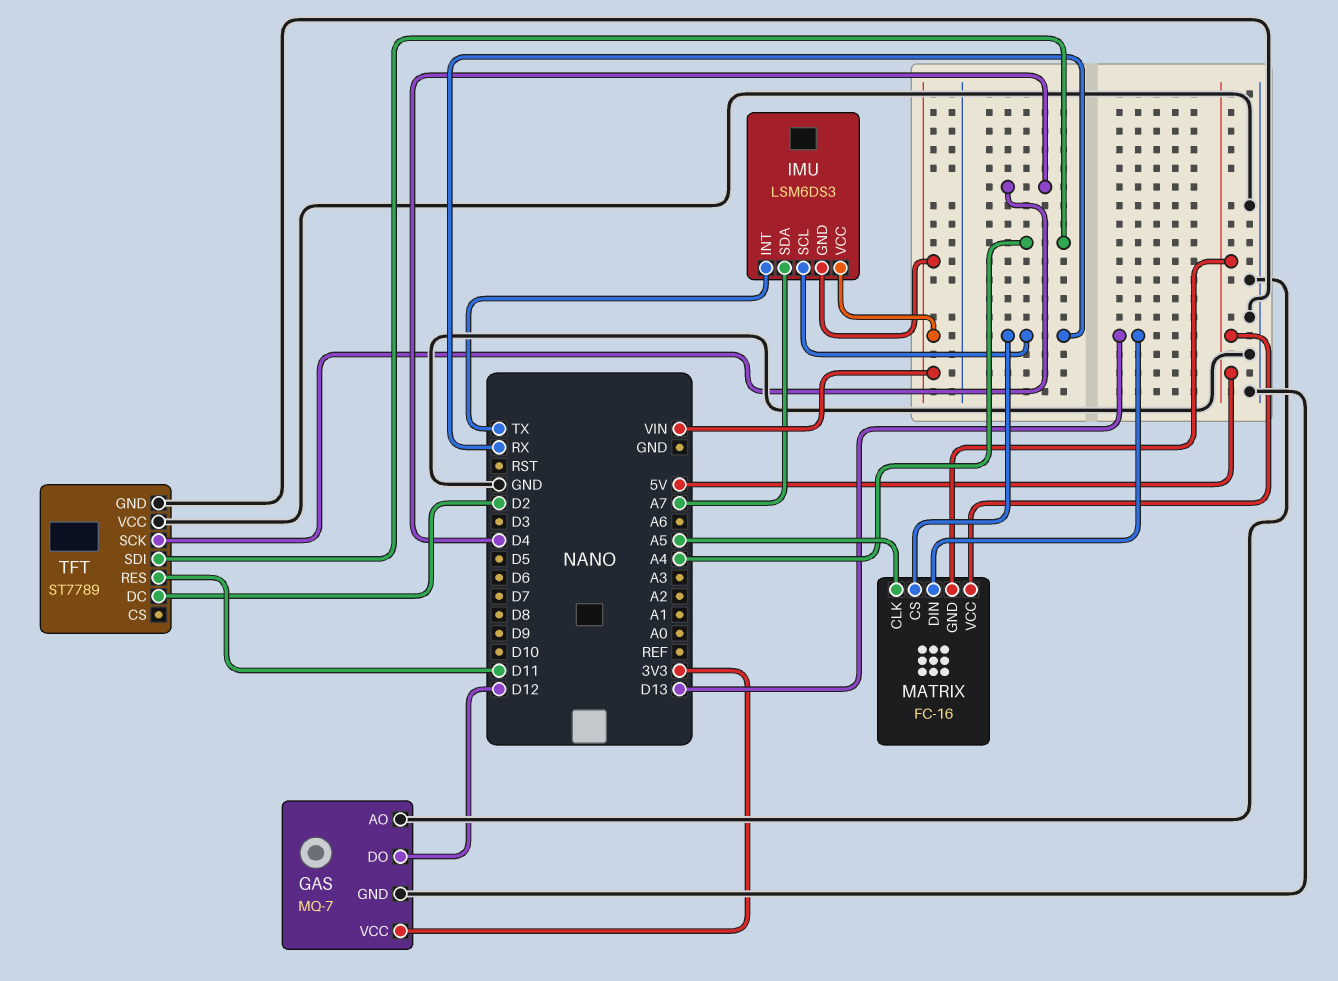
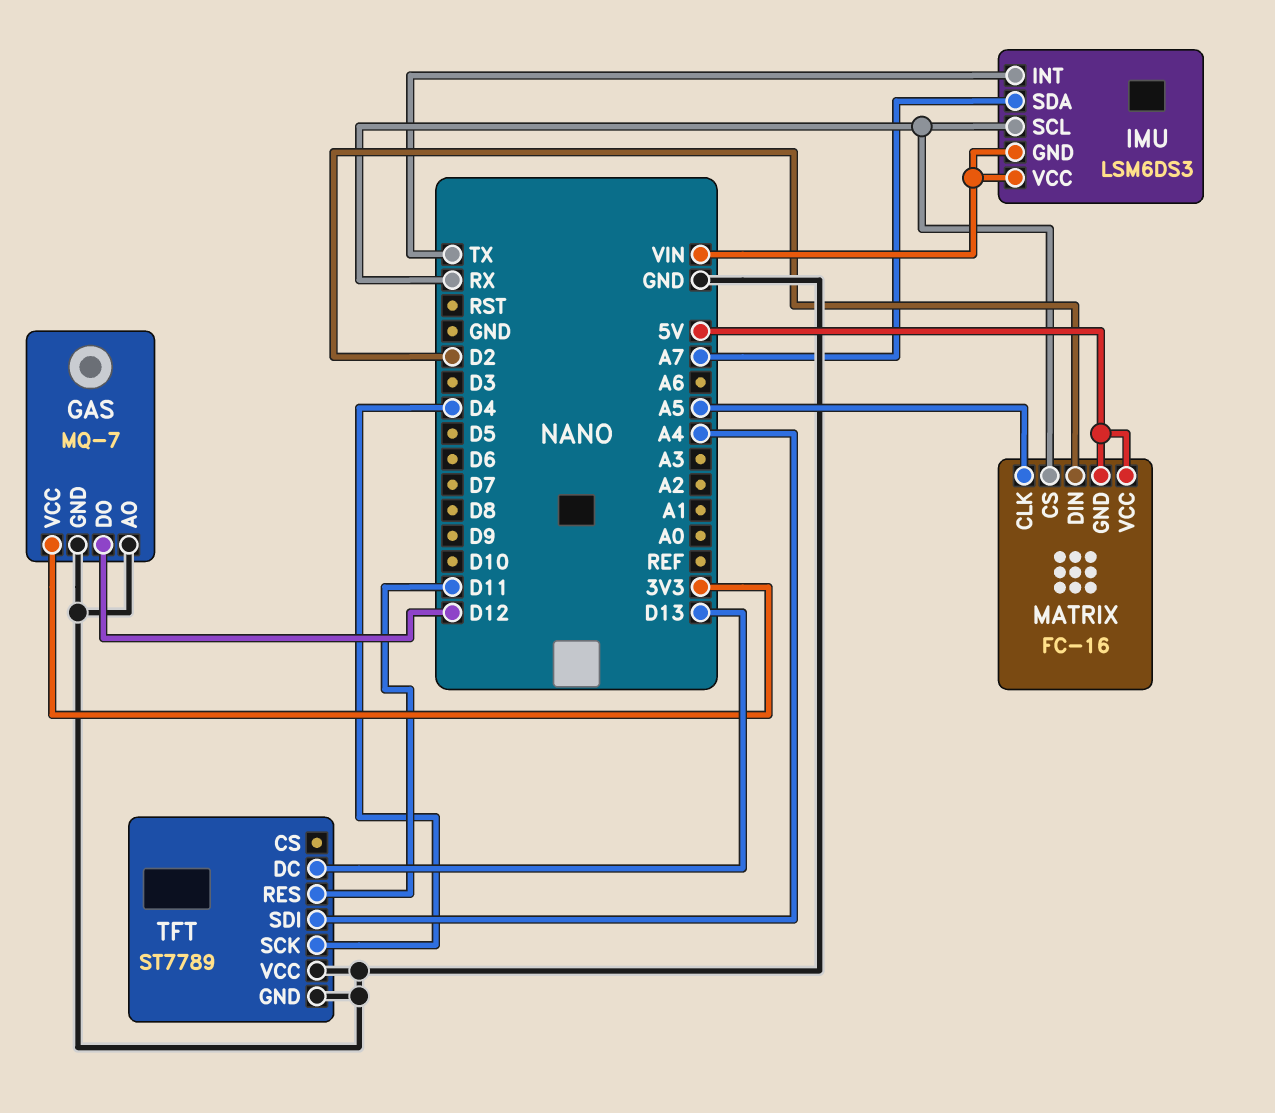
MATRIX pin DIN: D13 -> D2
TFT pin DC: D2 -> D13

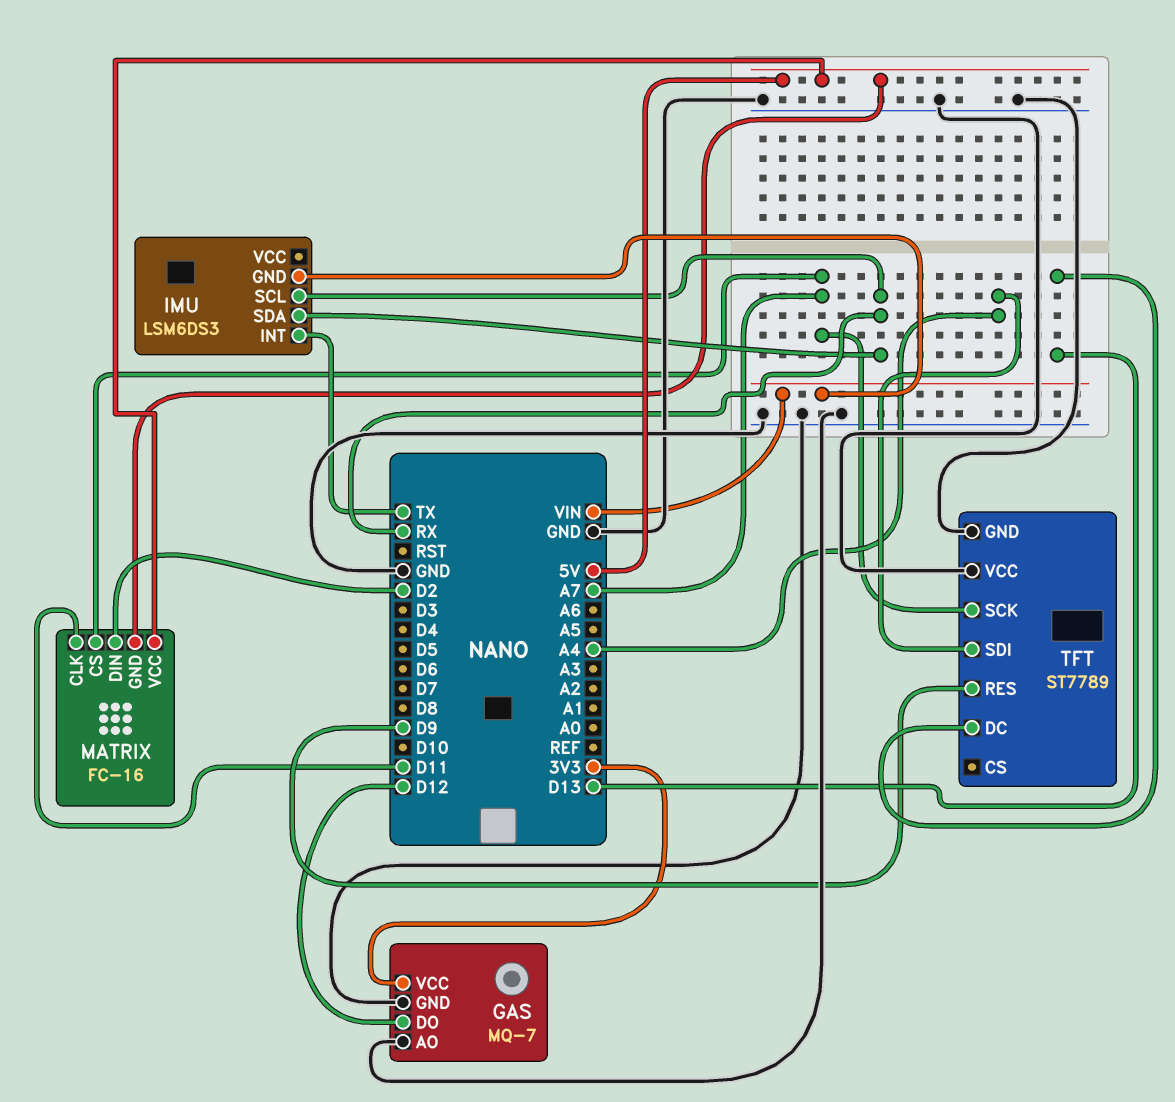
IMU pin SDA: A7 -> RX
IMU pin VCC: VIN -> none
MATRIX pin CLK: A5 -> D11
MATRIX pin CS: RX -> A7
TFT pin RES: D11 -> D9
TFT pin SCK: D4 -> A7

